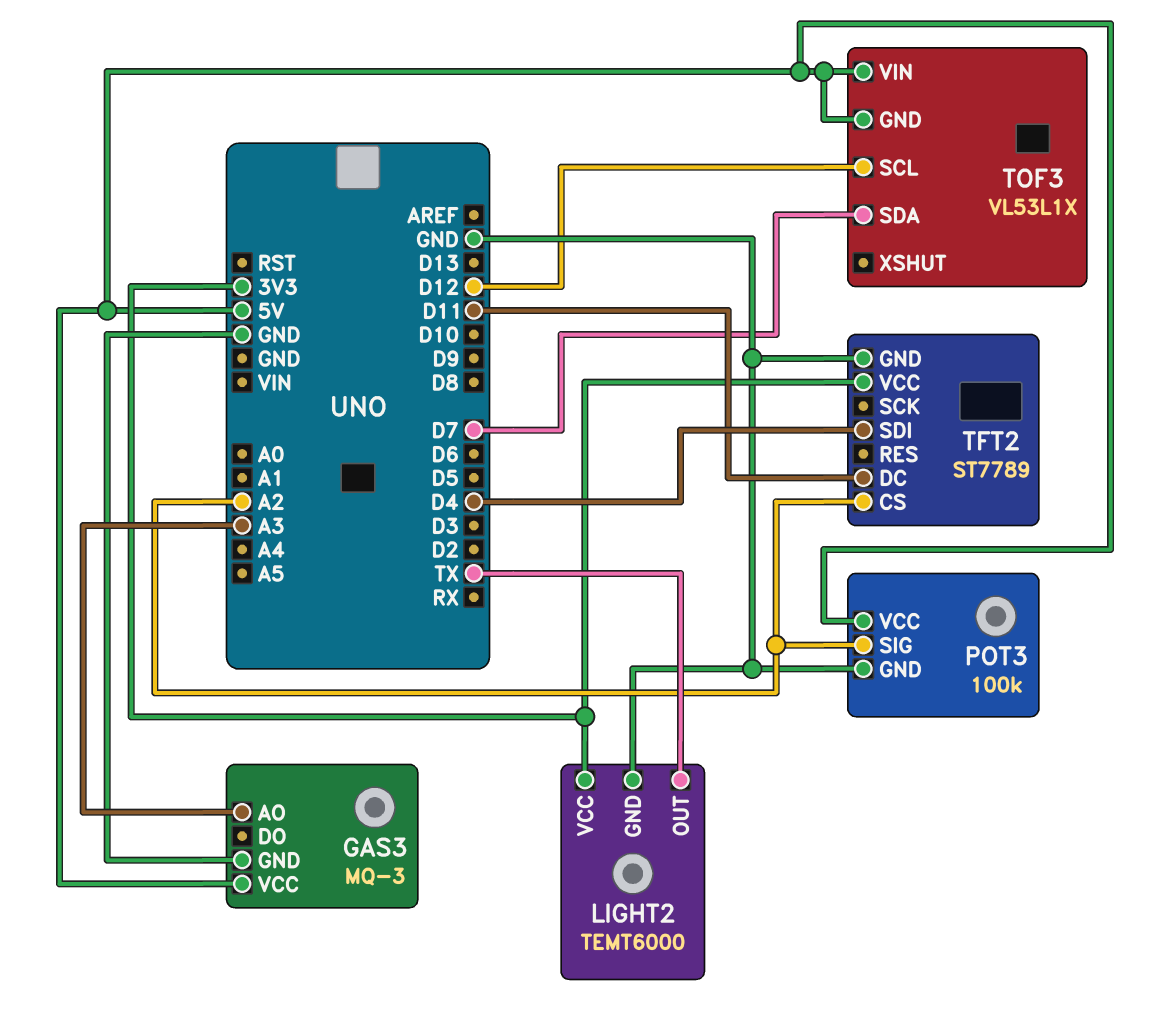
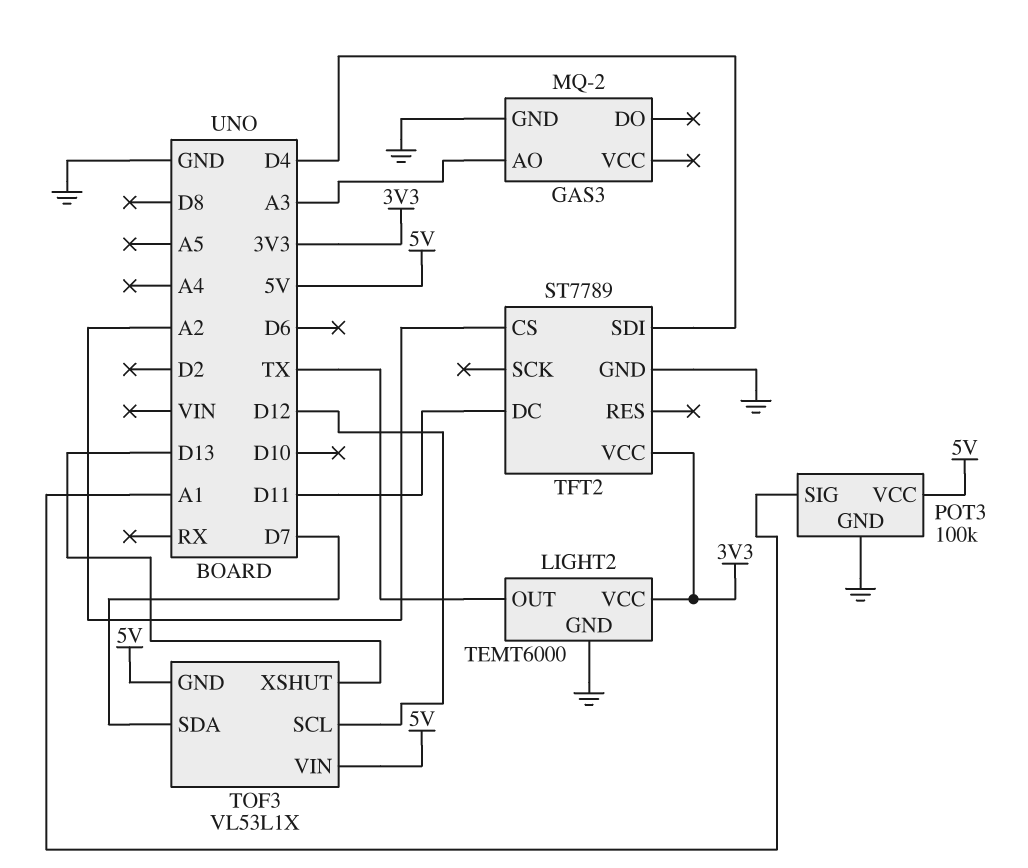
GAS3: MQ-3 -> MQ-2
GAS3 pin VCC: 5V -> none
POT3 pin SIG: A2 -> A1
TOF3 pin XSHUT: none -> D13

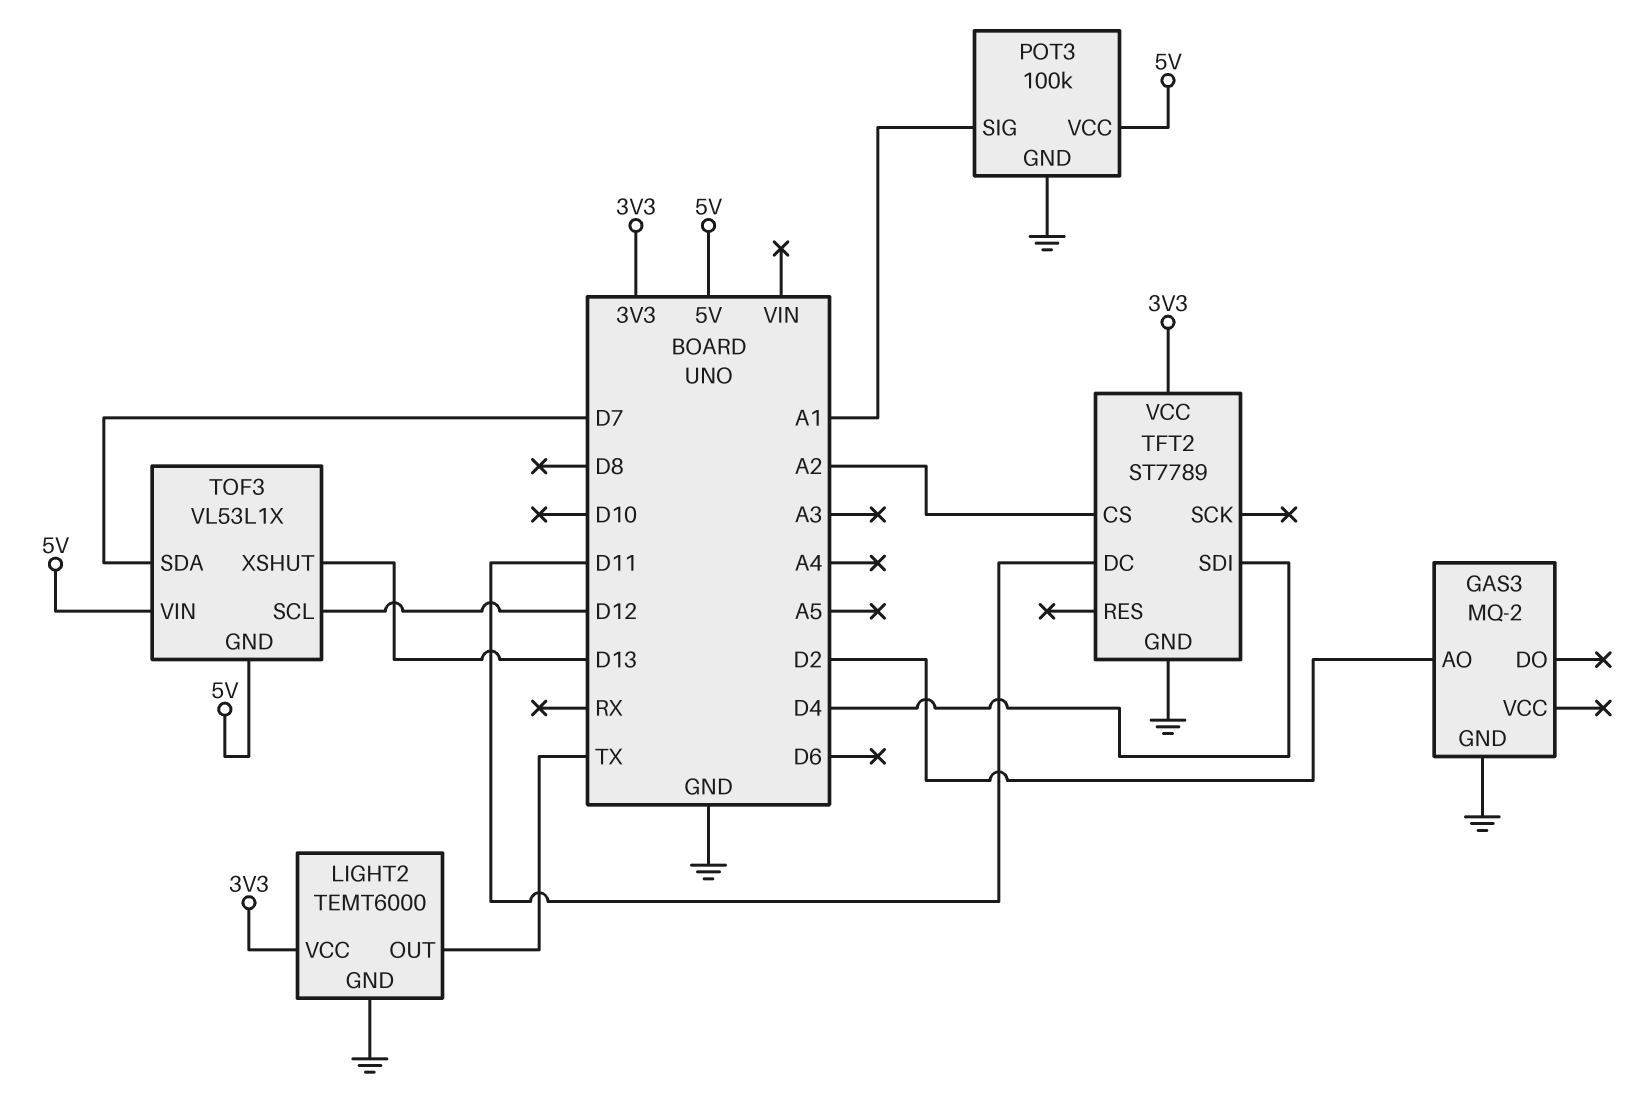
GAS3 pin AO: A3 -> D2

